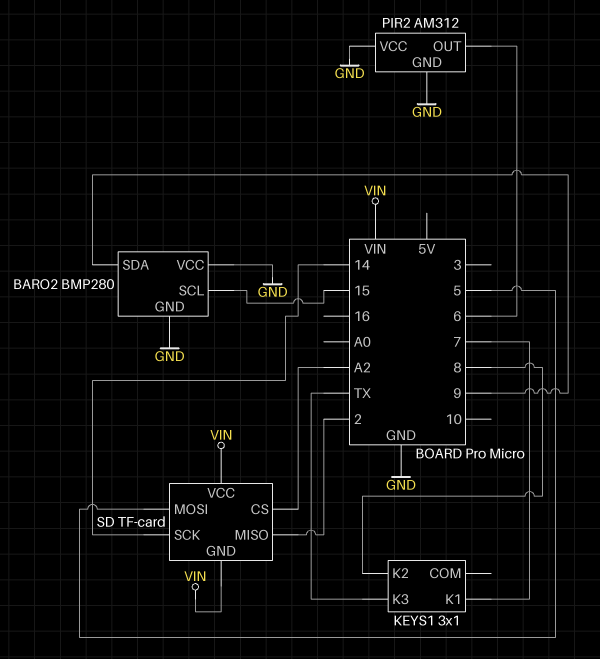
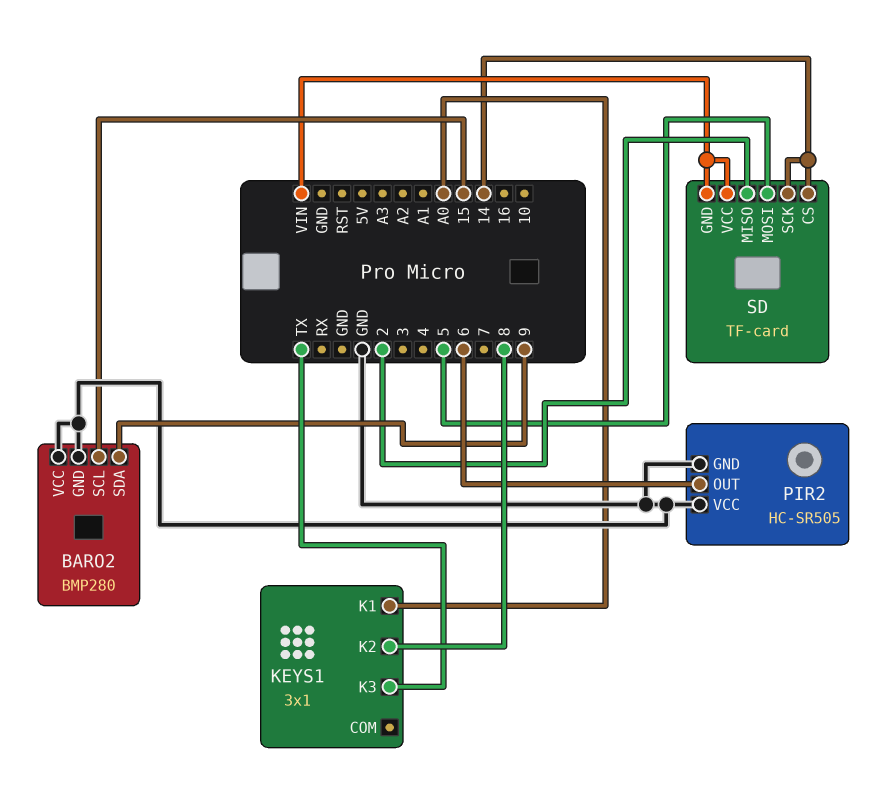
KEYS1 pin K1: 7 -> A0
PIR2: AM312 -> HC-SR505
SD pin CS: A2 -> 14

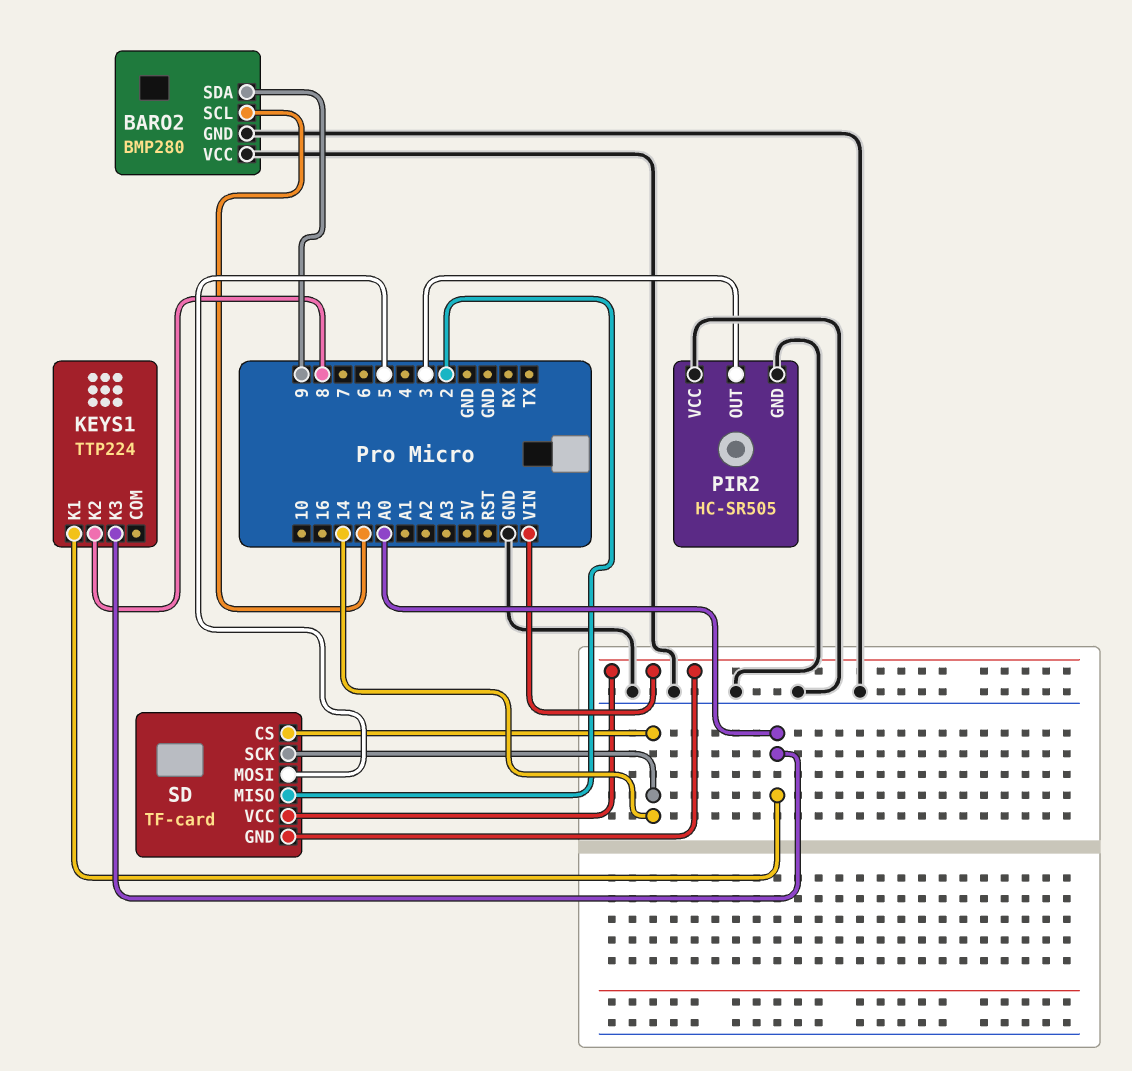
KEYS1: 3x1 -> TTP224
KEYS1 pin K3: TX -> A0
PIR2 pin OUT: 6 -> 3

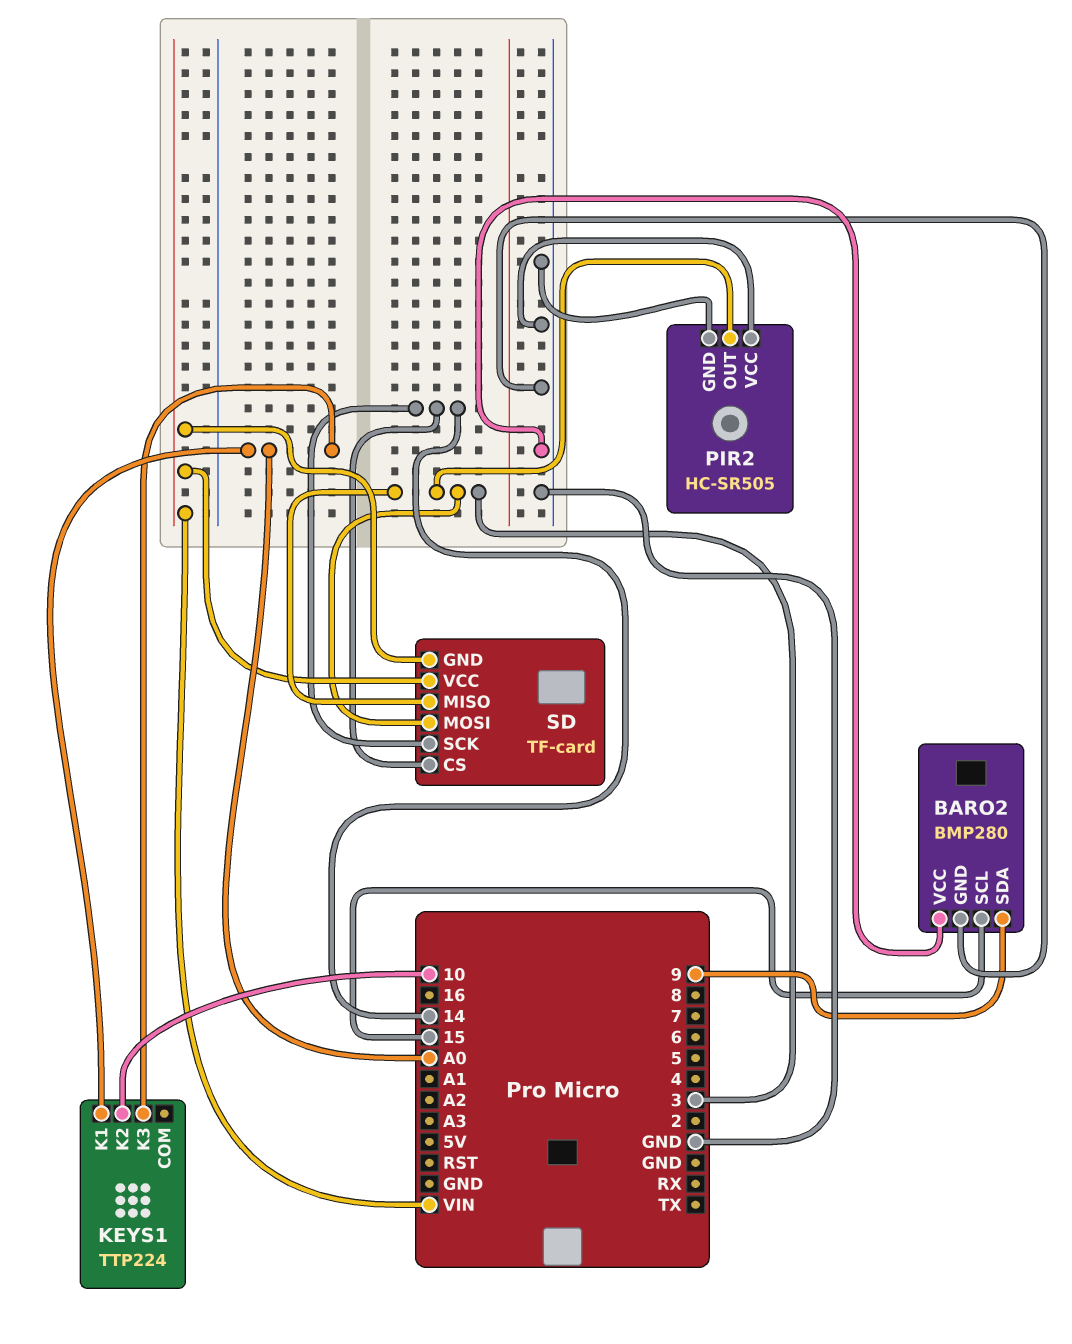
KEYS1 pin K2: 8 -> 10
SD pin MISO: 2 -> 3
SD pin MOSI: 5 -> 3

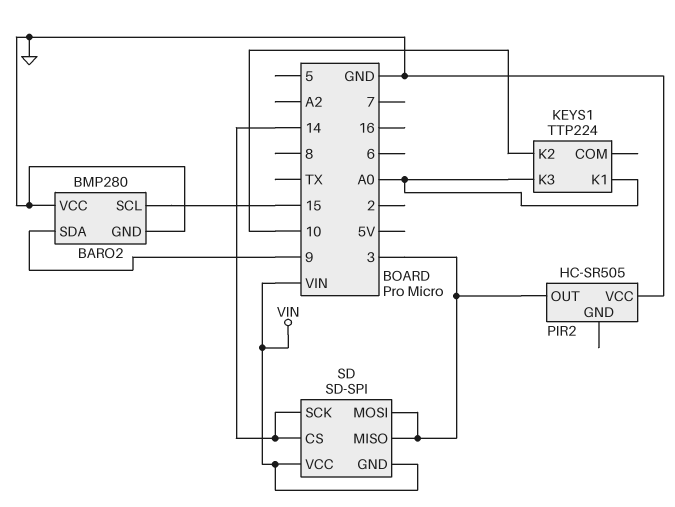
PIR2 pin GND: GND -> none
SD: TF-card -> SD-SPI

